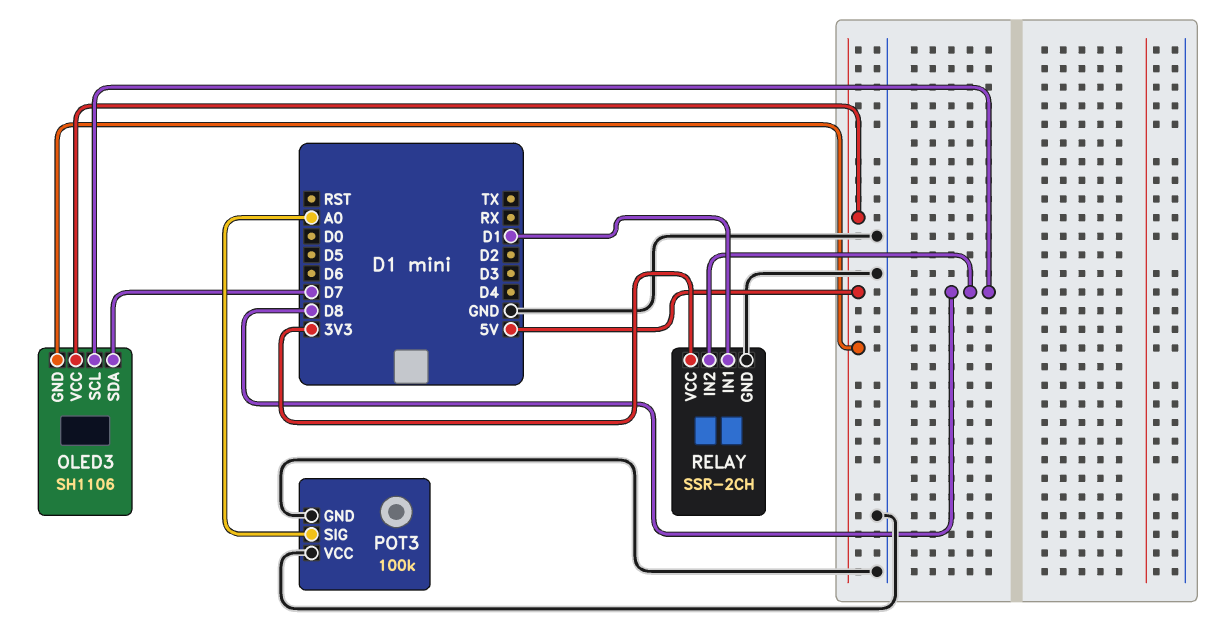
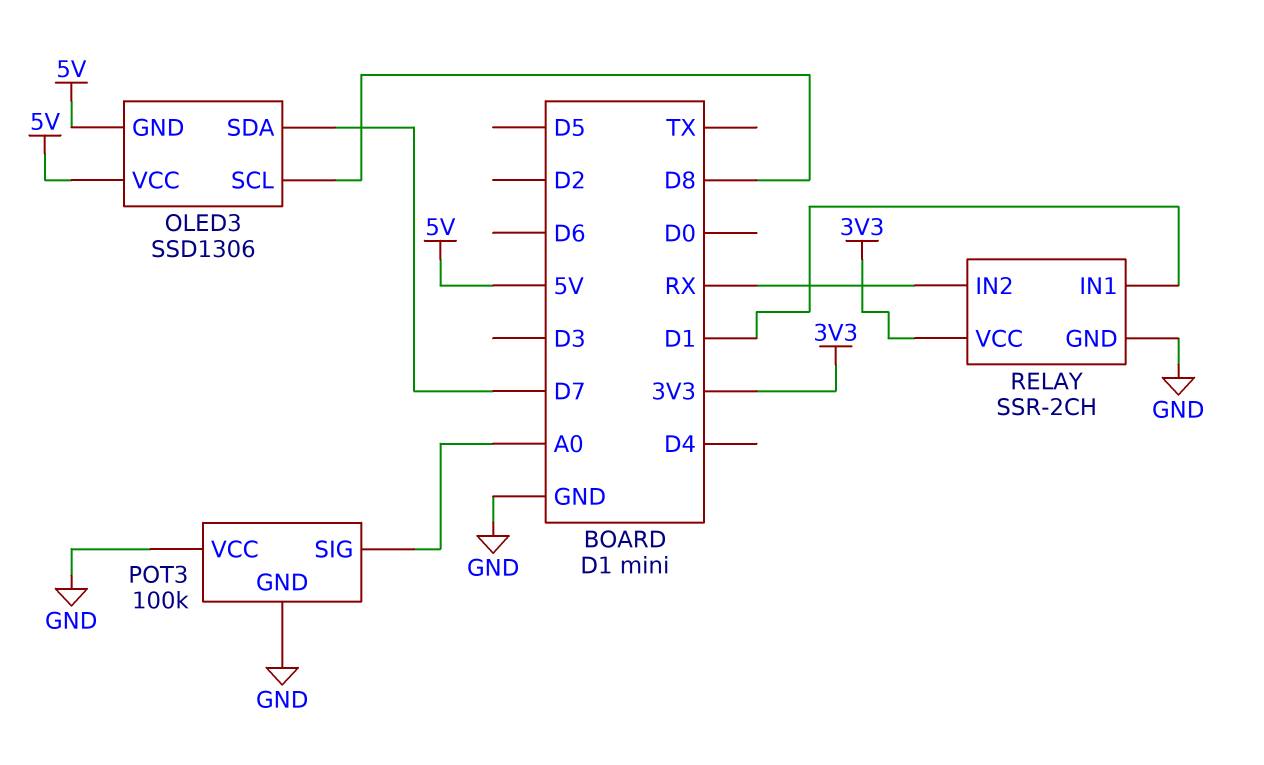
OLED3: SH1106 -> SSD1306
RELAY pin IN2: D8 -> RX

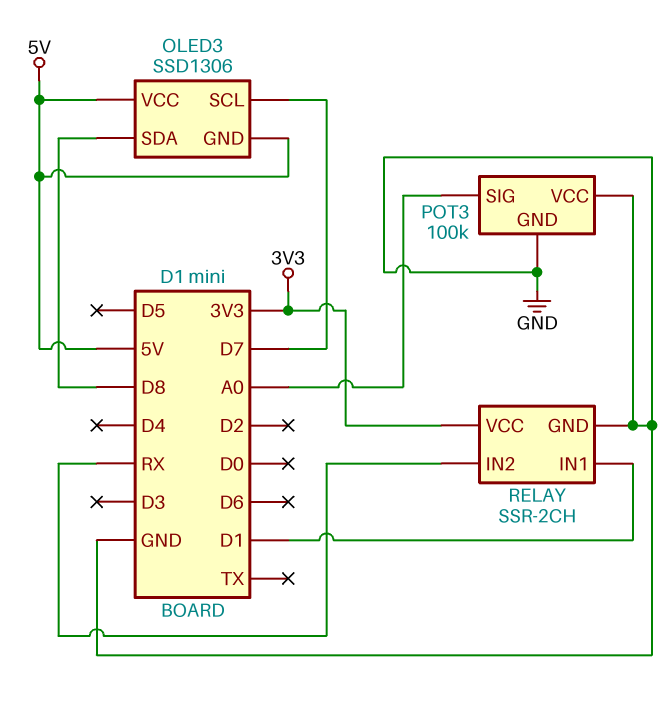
OLED3 pin SCL: D8 -> D7
OLED3 pin SDA: D7 -> D8

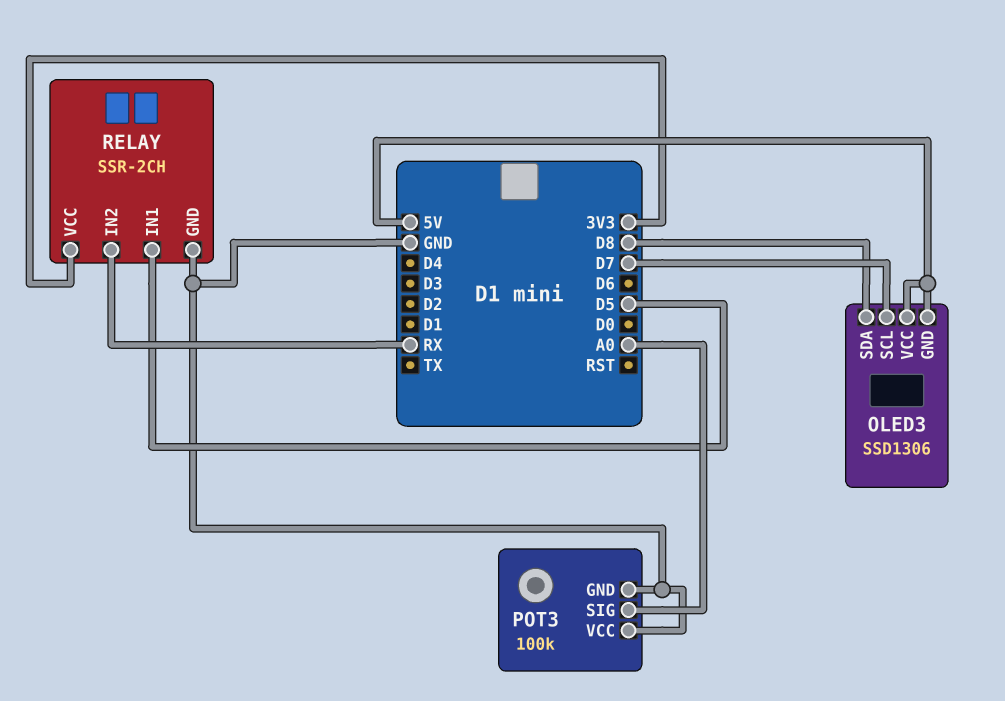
RELAY pin IN1: D1 -> D5

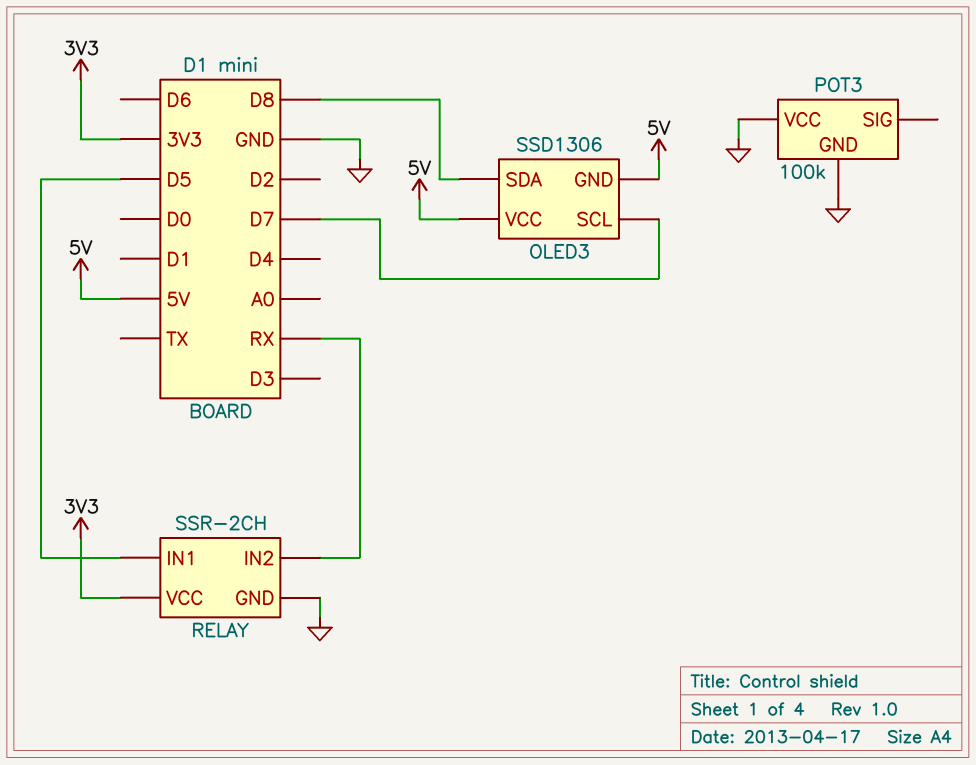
POT3 pin SIG: A0 -> none

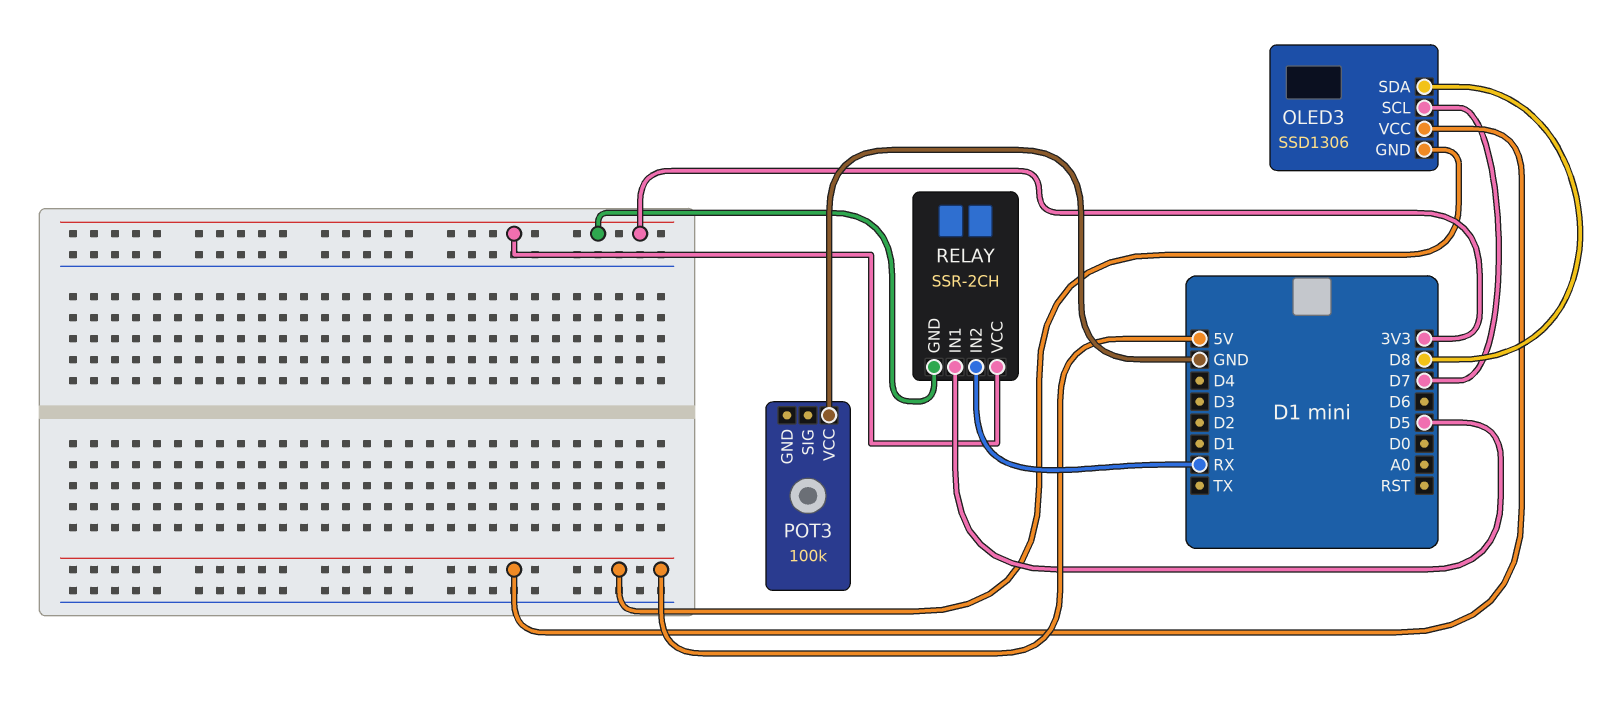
POT3 pin GND: GND -> none
RELAY pin GND: GND -> 3V3

